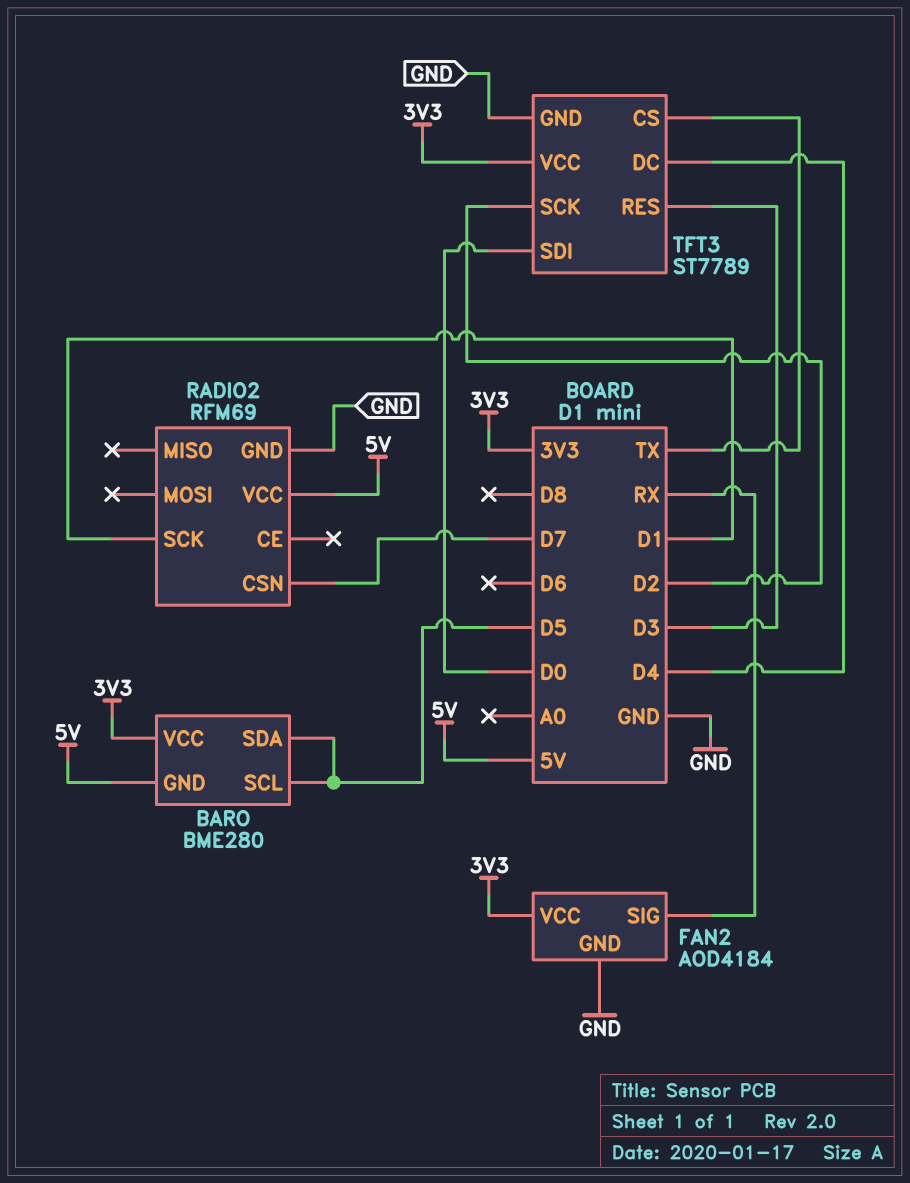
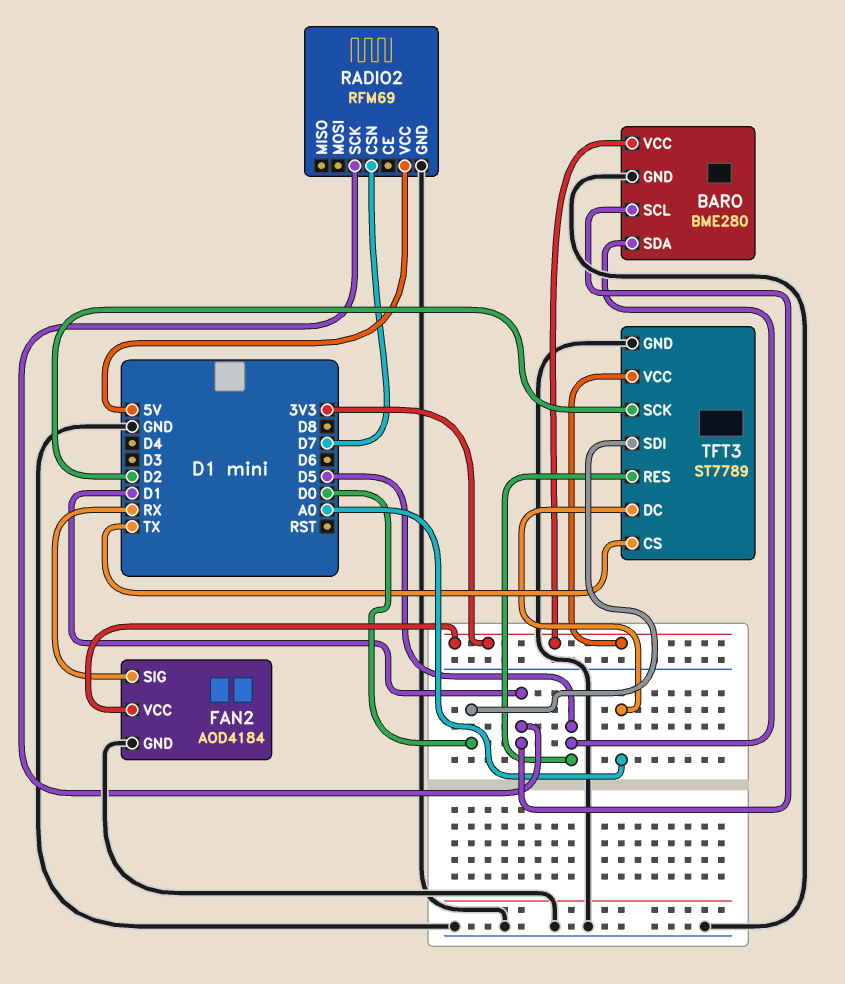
BARO pin GND: 5V -> GND
BARO pin SCL: D5 -> D1
TFT3 pin DC: D4 -> A0
TFT3 pin RES: D3 -> D5

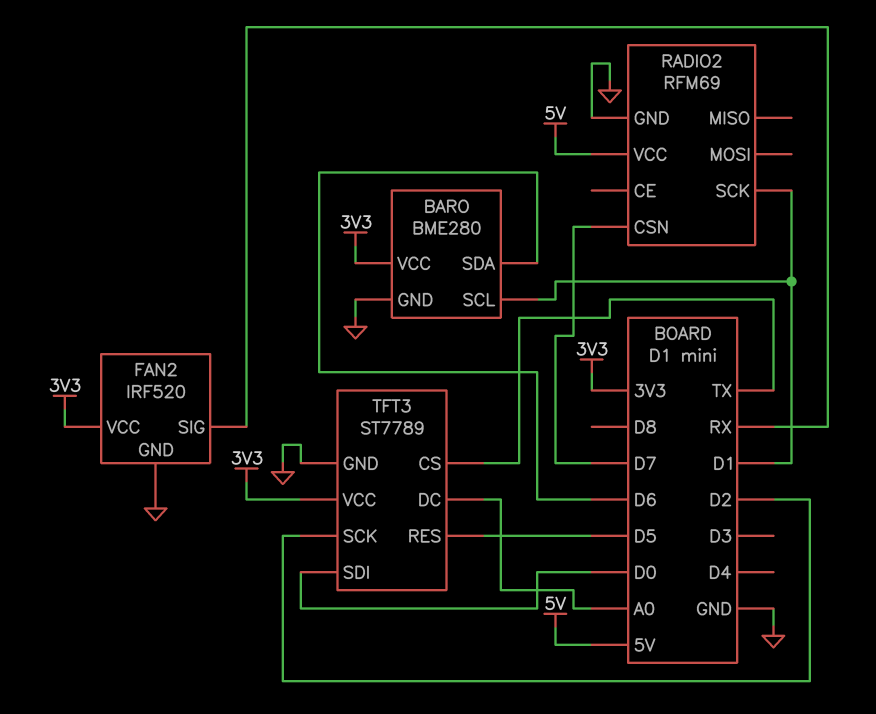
BARO pin SDA: D5 -> D6
FAN2: AOD4184 -> IRF520

